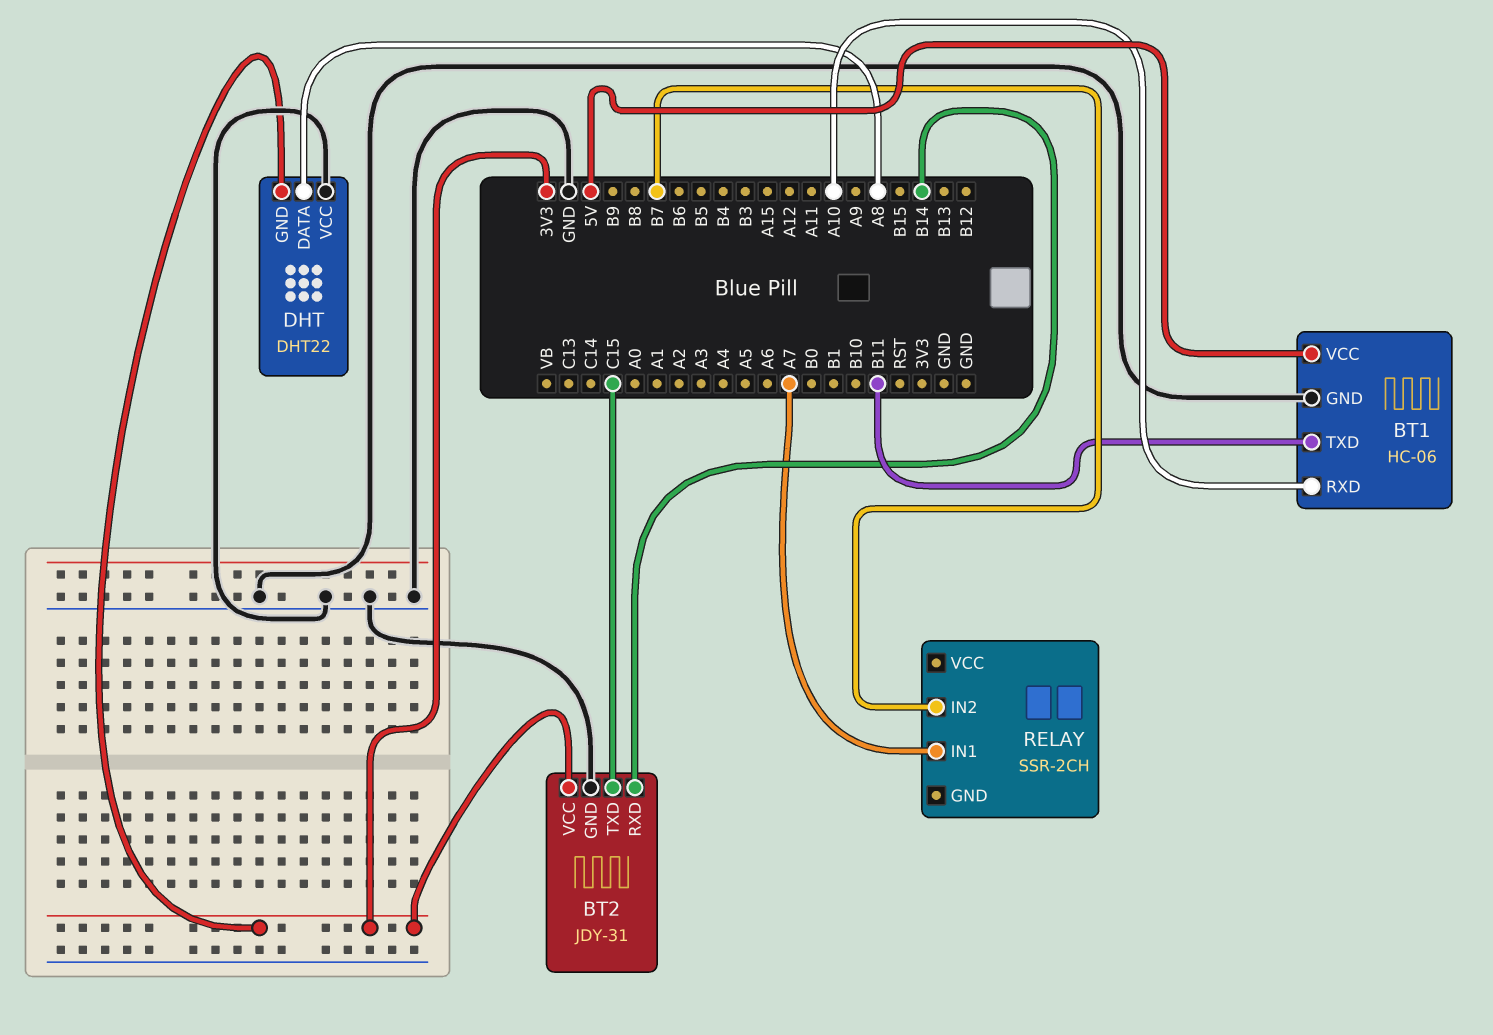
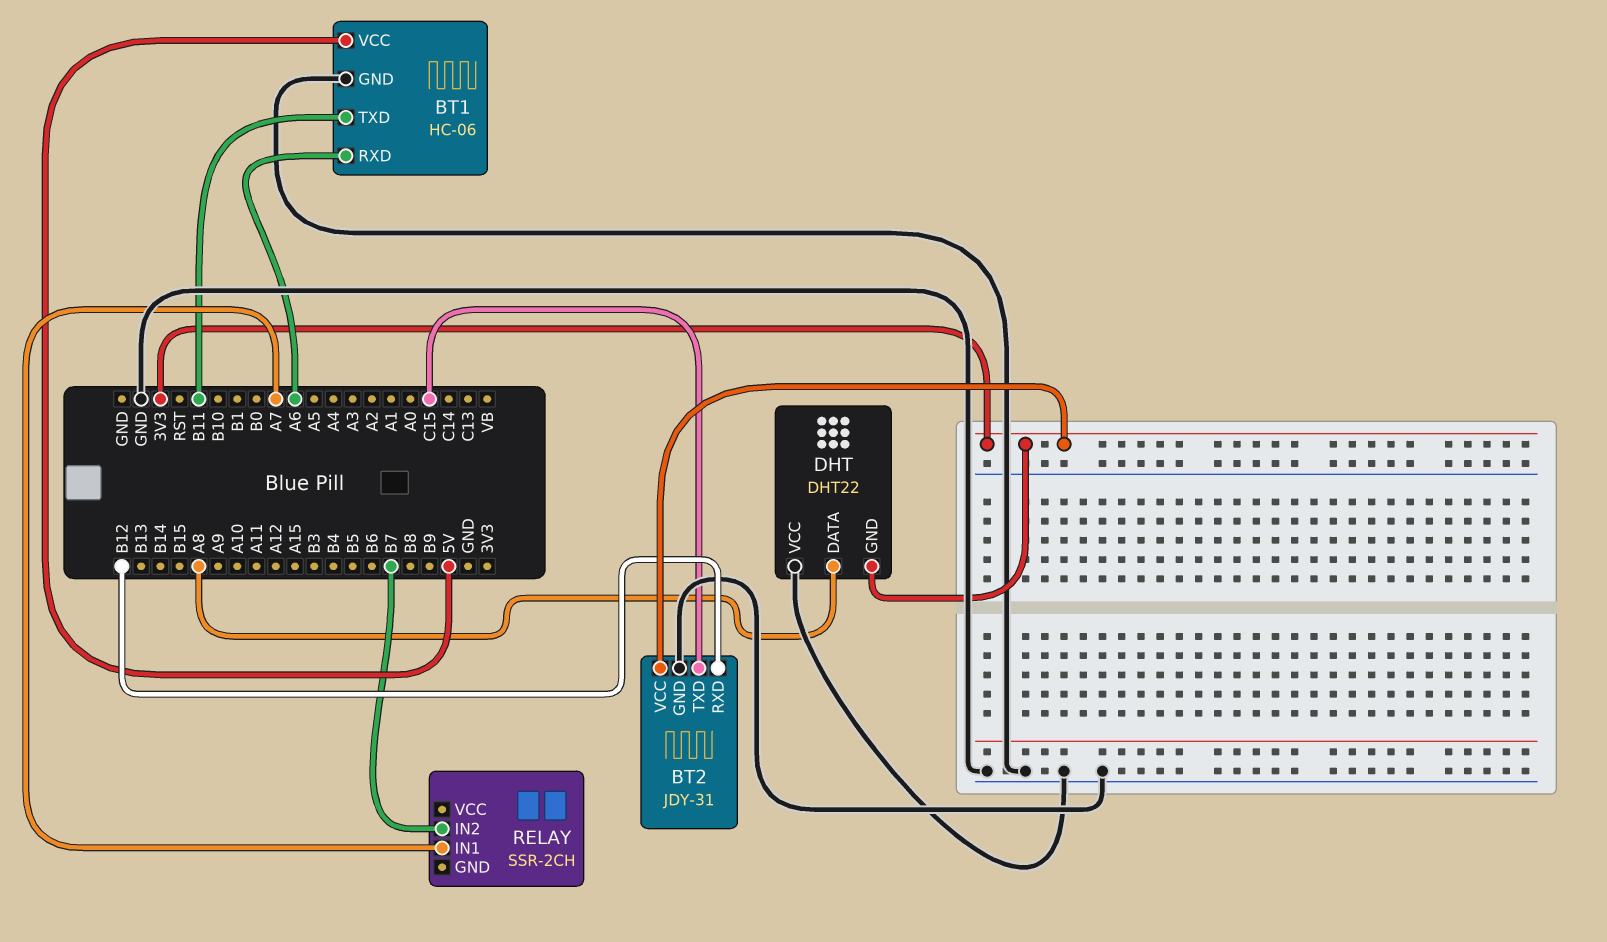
BT1 pin RXD: A10 -> A6
BT2 pin RXD: B14 -> B12

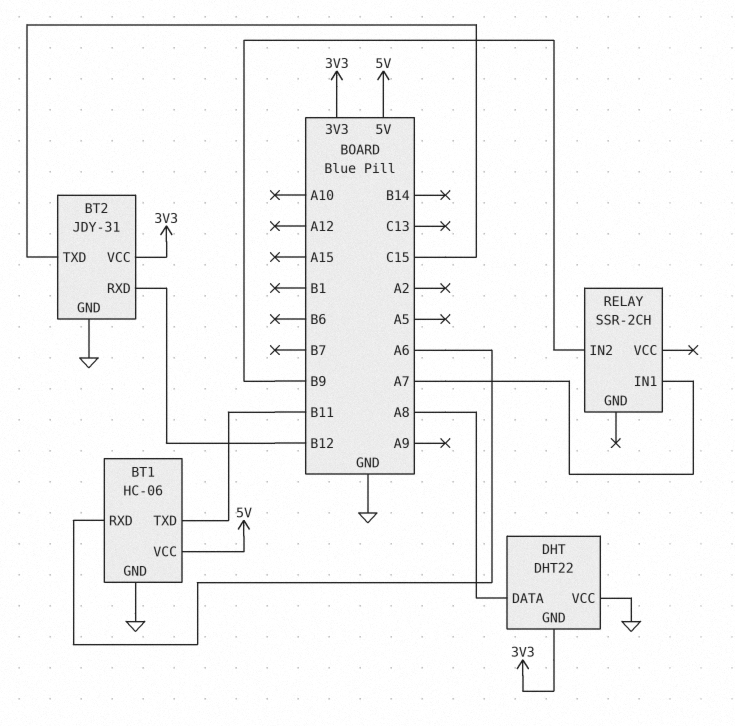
RELAY pin IN2: B7 -> B9

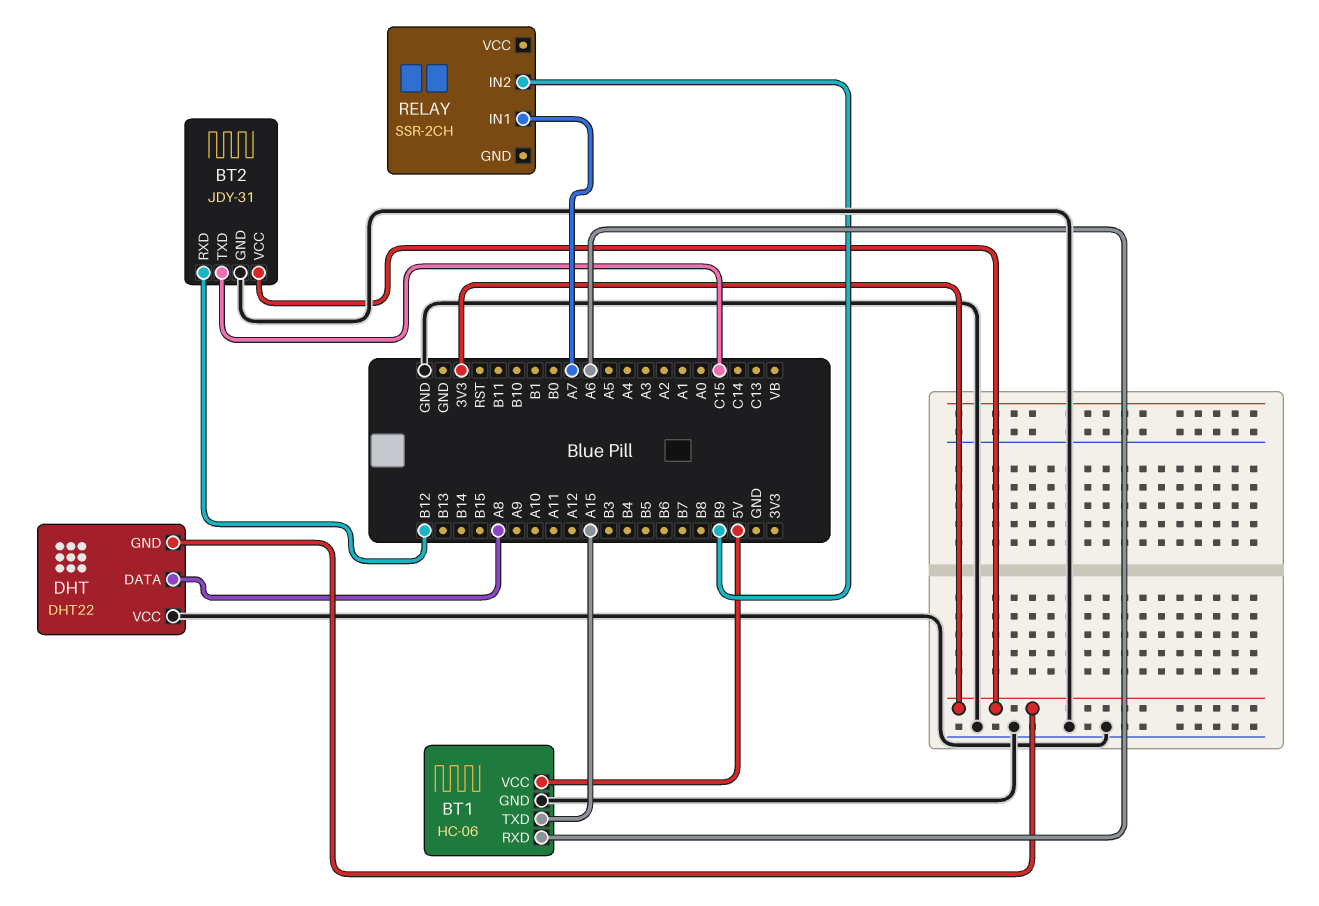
BT1 pin TXD: B11 -> A15

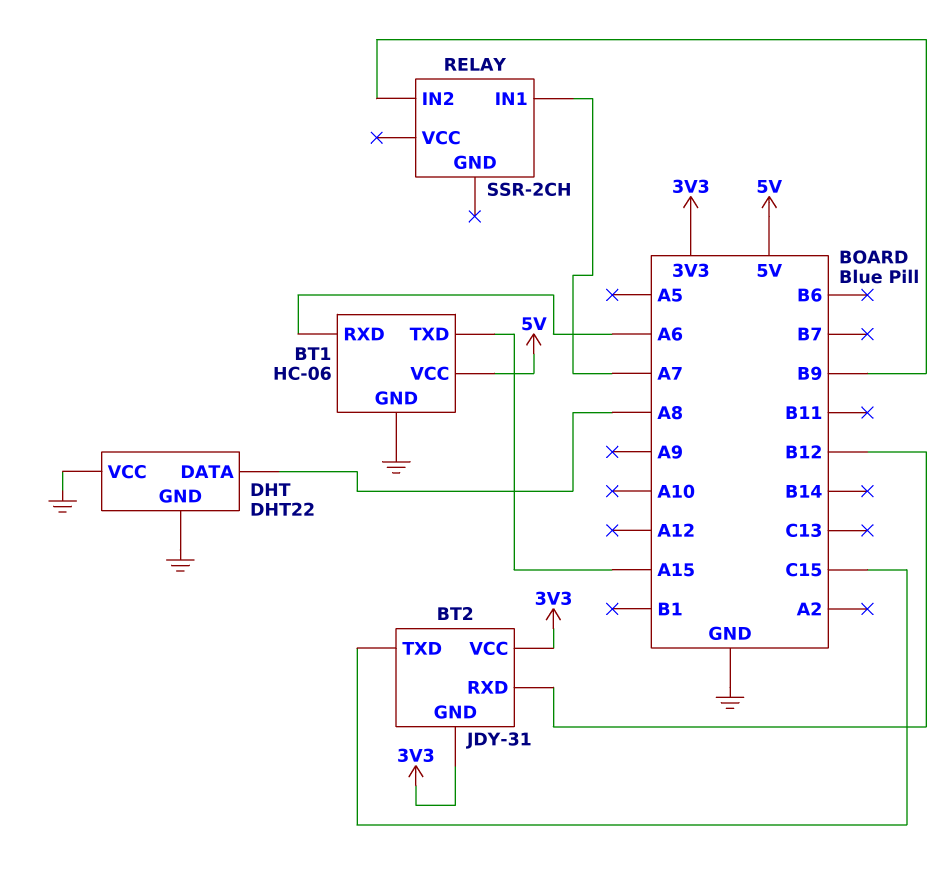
BT2 pin GND: GND -> 3V3
DHT pin GND: 3V3 -> GND

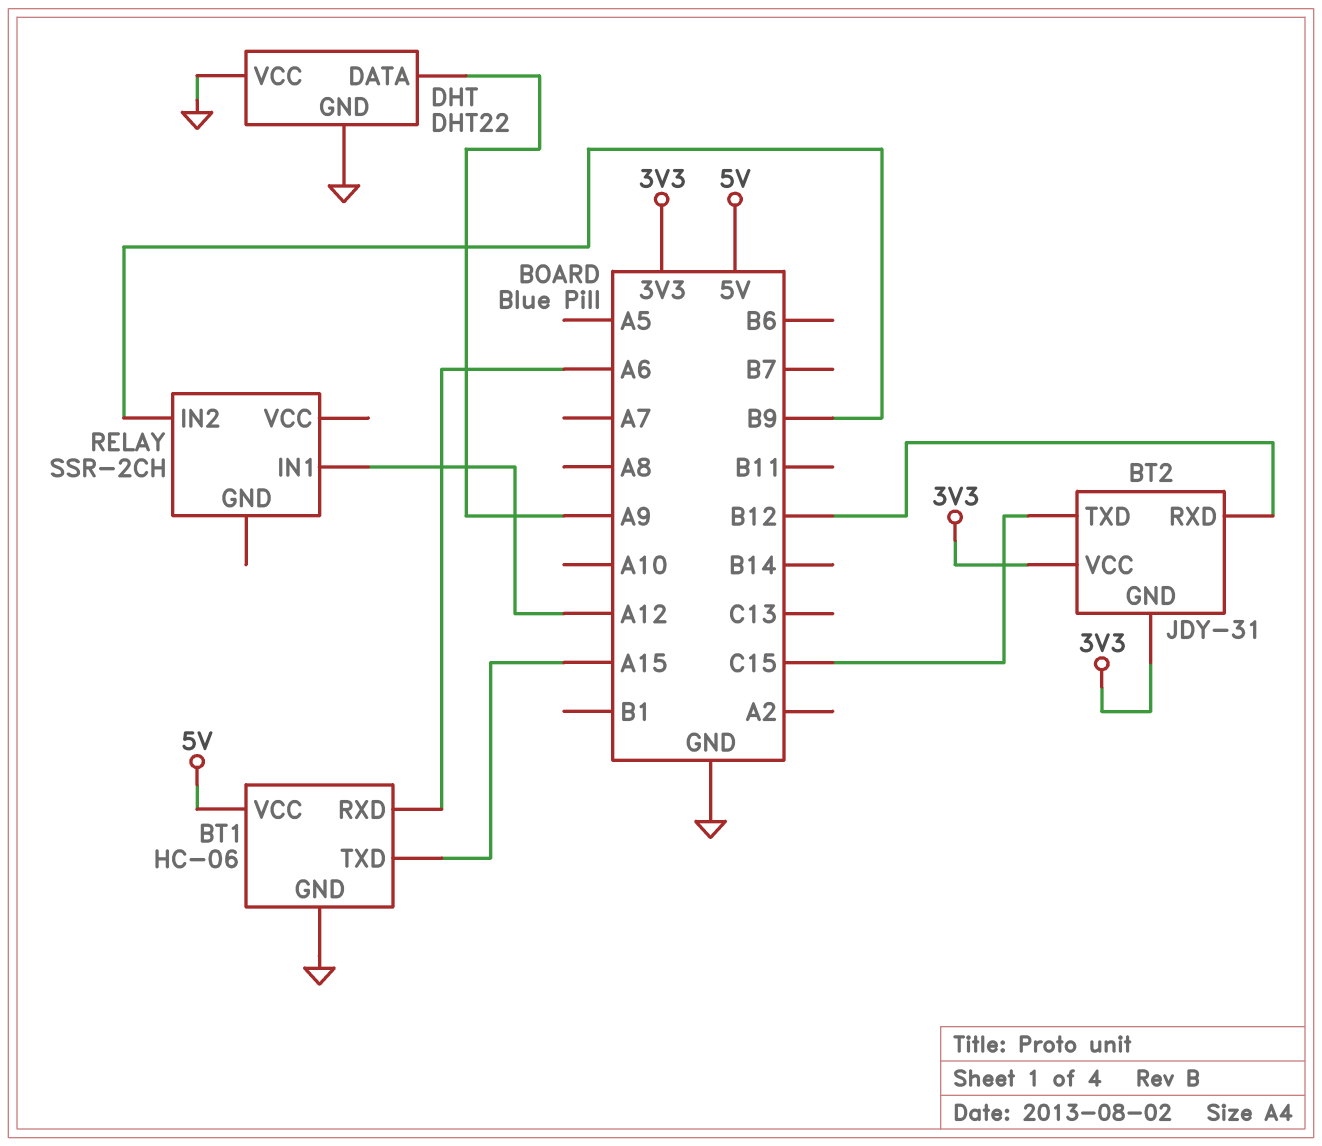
DHT pin DATA: A8 -> A9
RELAY pin IN1: A7 -> A12

